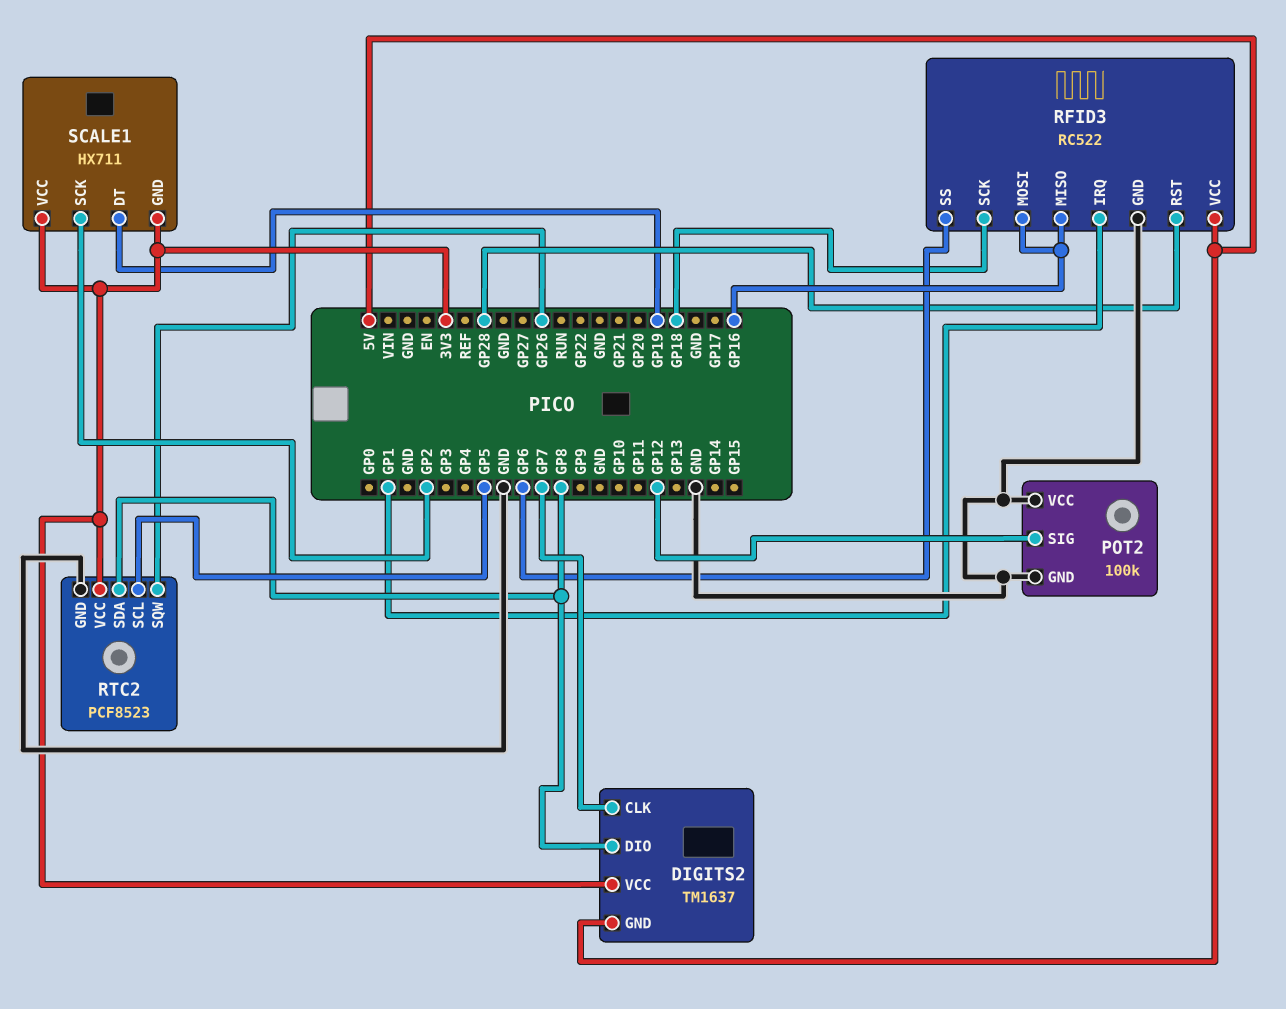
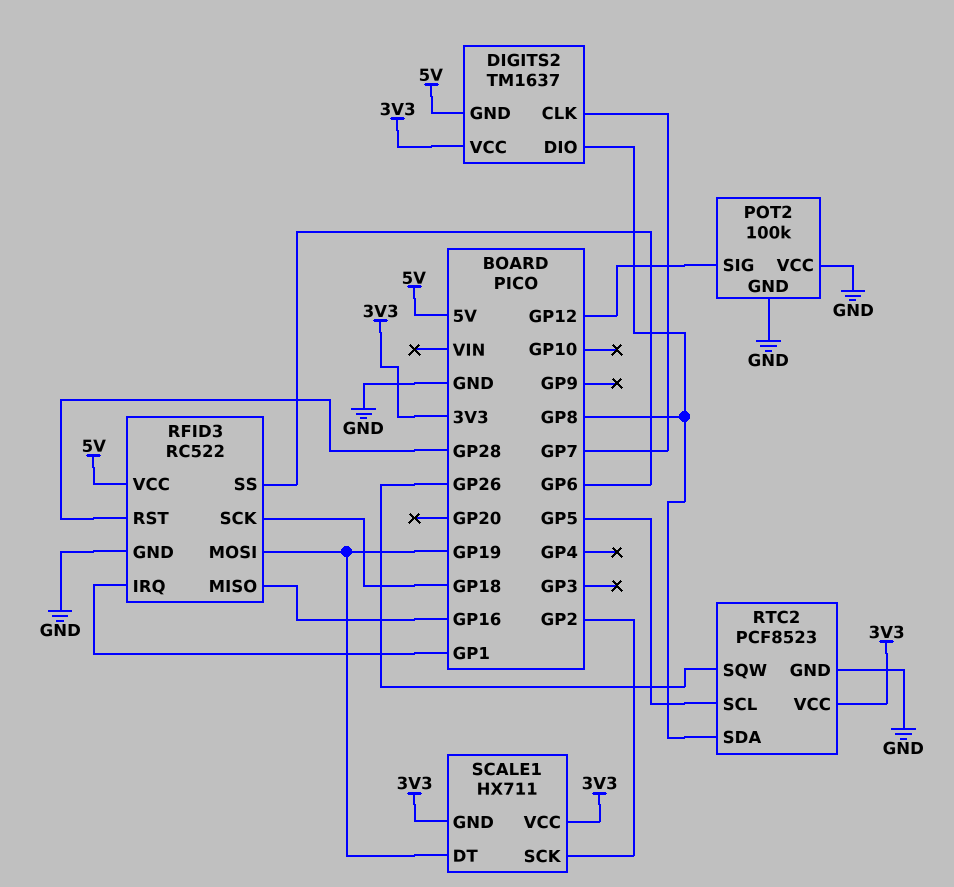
RFID3 pin MOSI: GP16 -> GP19

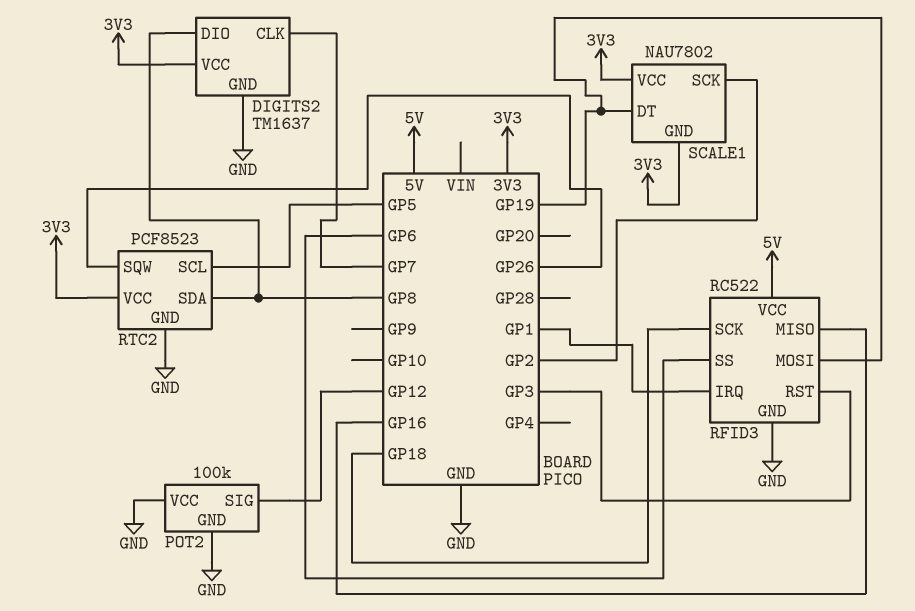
DIGITS2 pin GND: 5V -> GND
RFID3 pin RST: GP28 -> GP3
SCALE1: HX711 -> NAU7802

